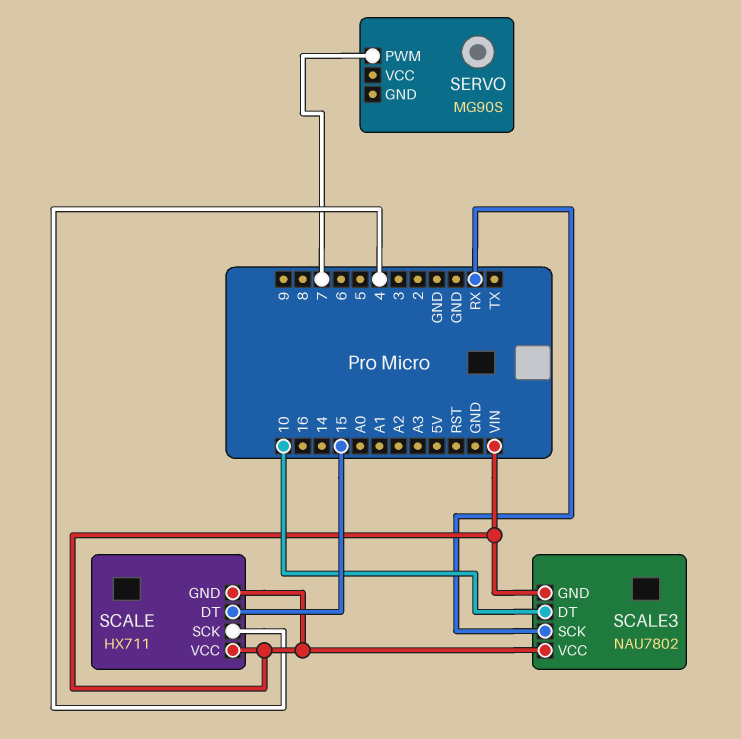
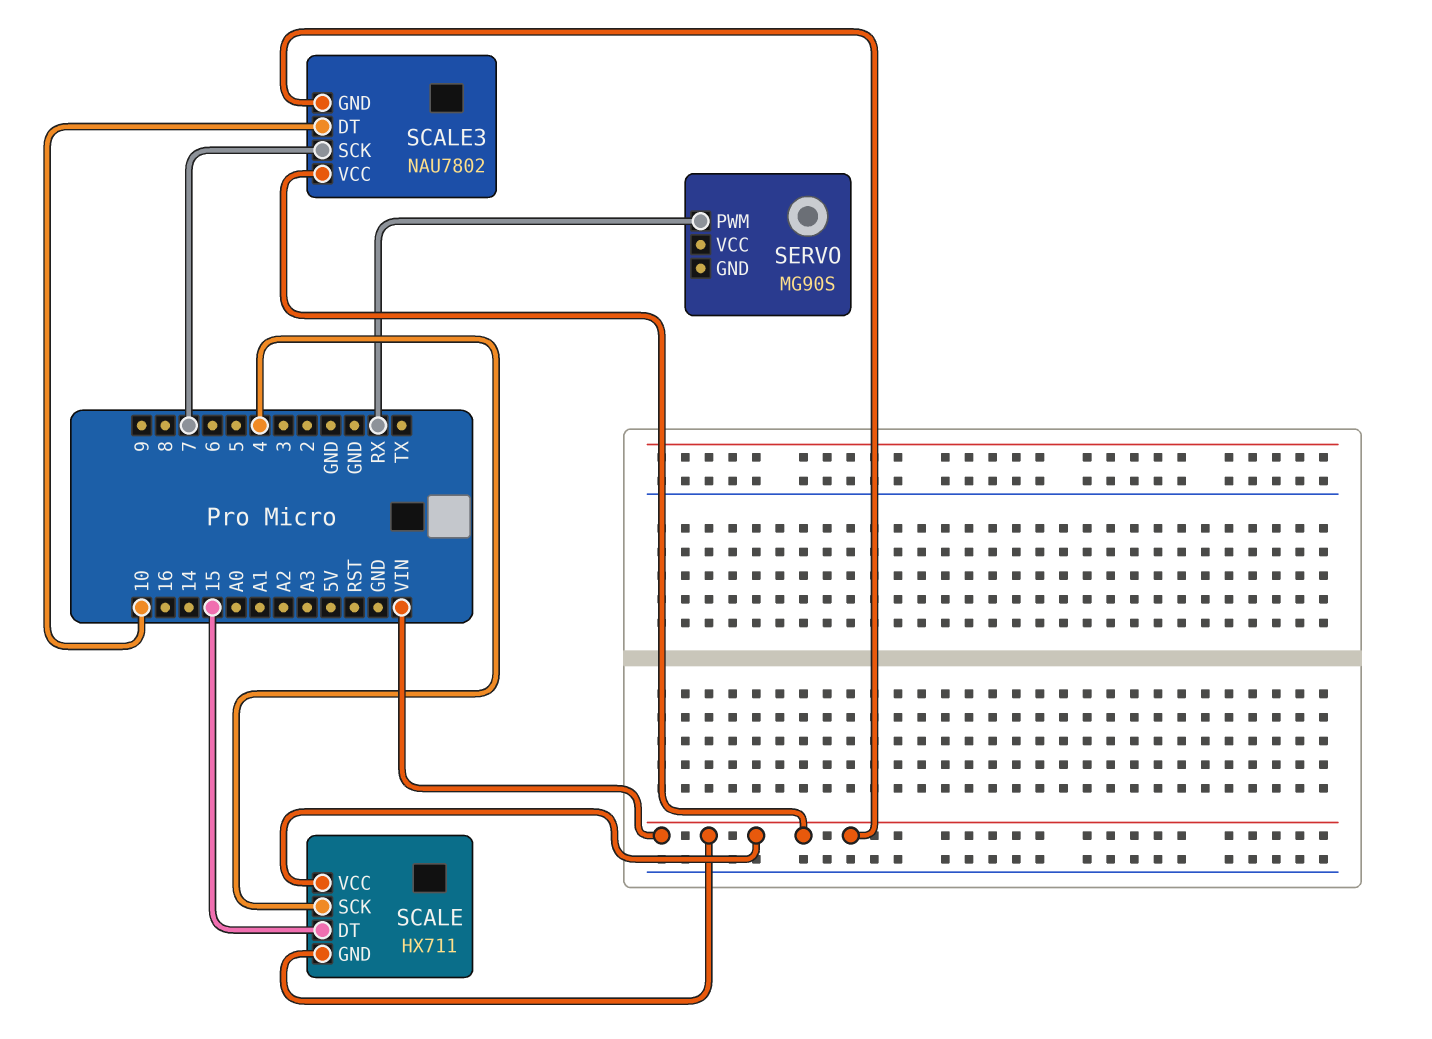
SCALE3 pin SCK: RX -> 7
SERVO pin PWM: 7 -> RX

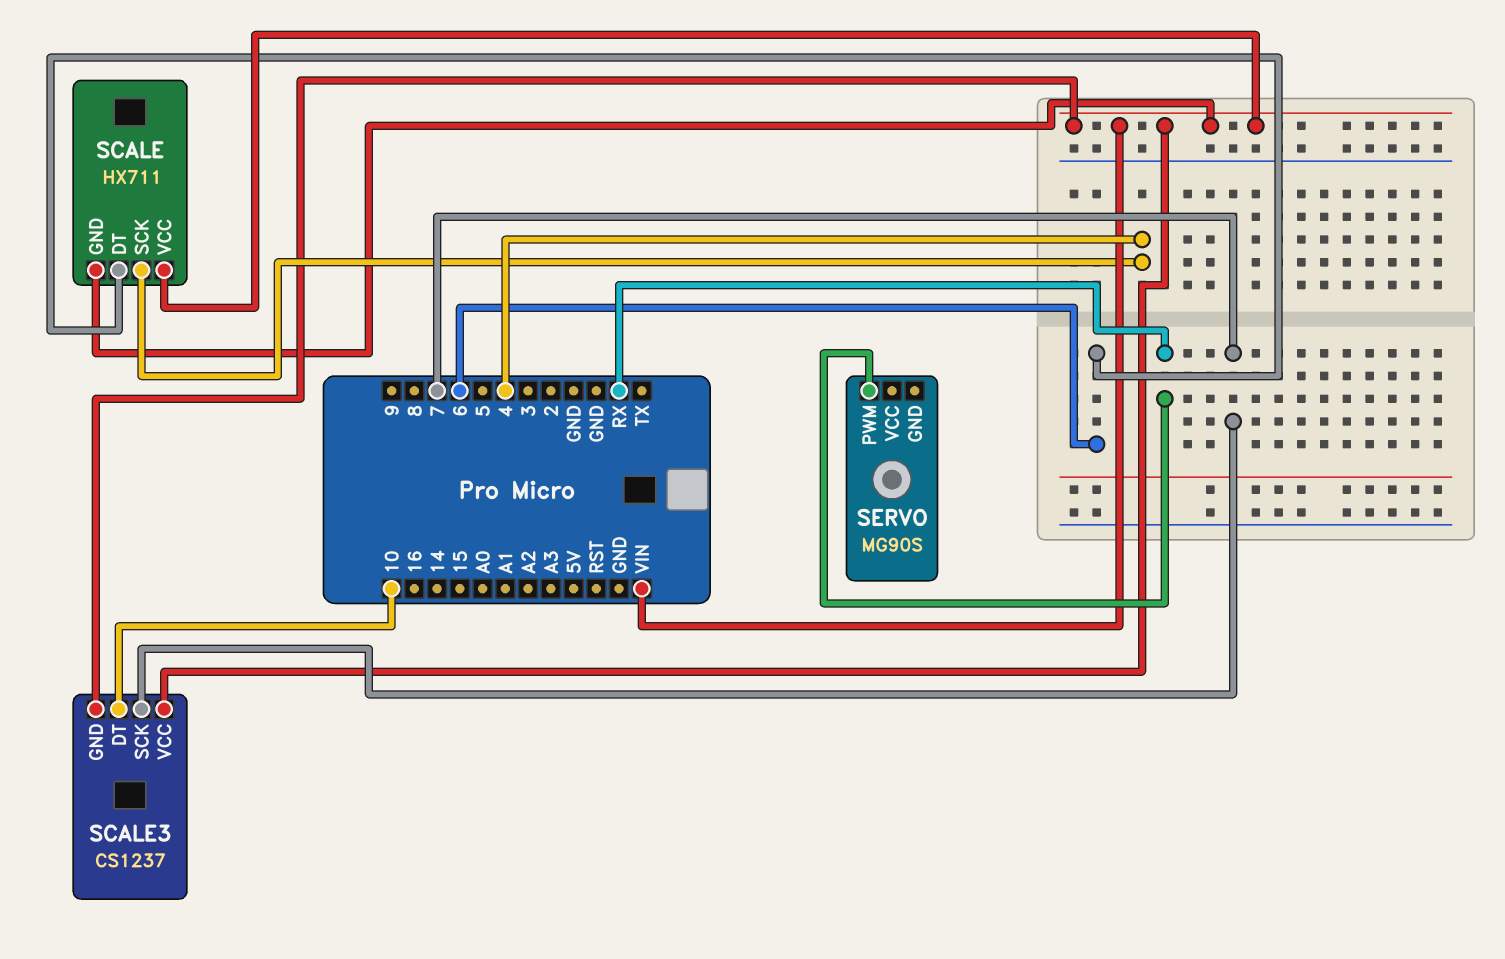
SCALE pin DT: 15 -> 6
SCALE3: NAU7802 -> CS1237

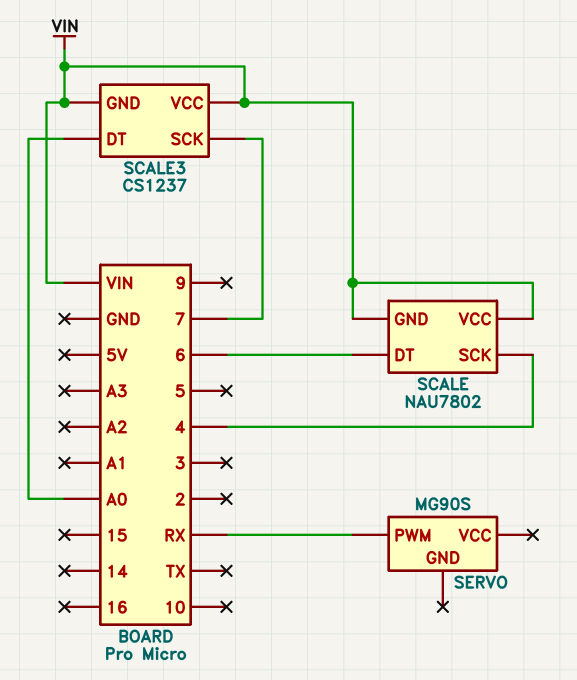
SCALE: HX711 -> NAU7802
SCALE3 pin DT: 10 -> A0

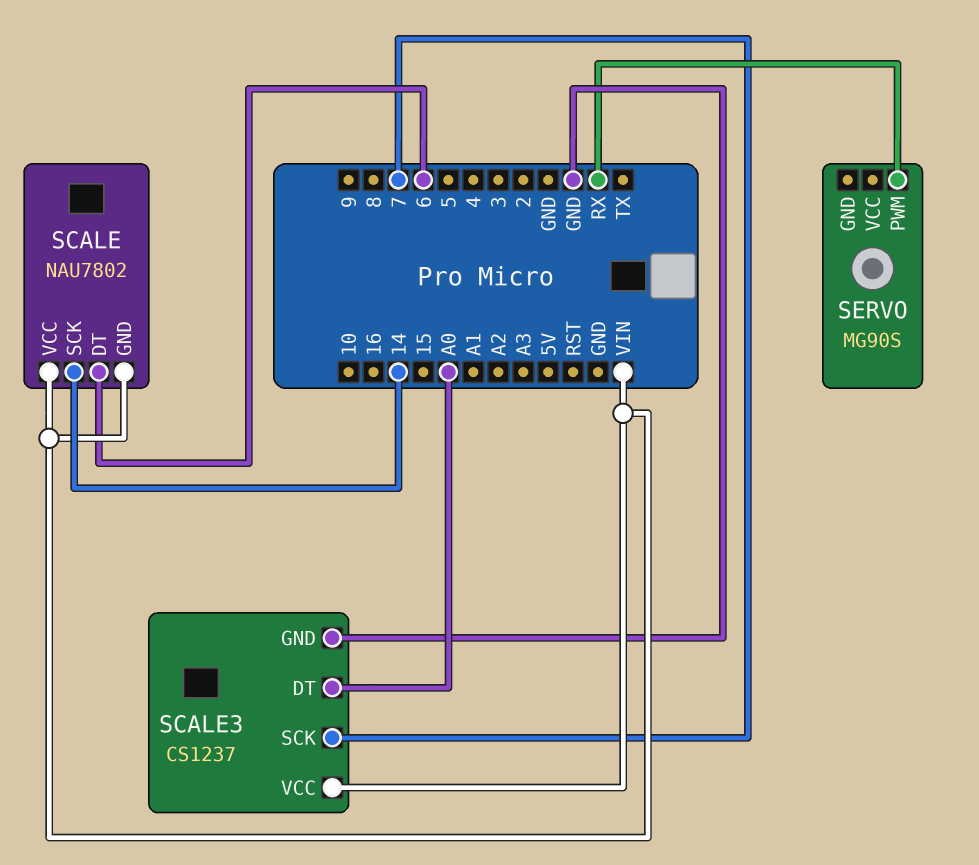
SCALE pin SCK: 4 -> 14
SCALE3 pin GND: VIN -> GND

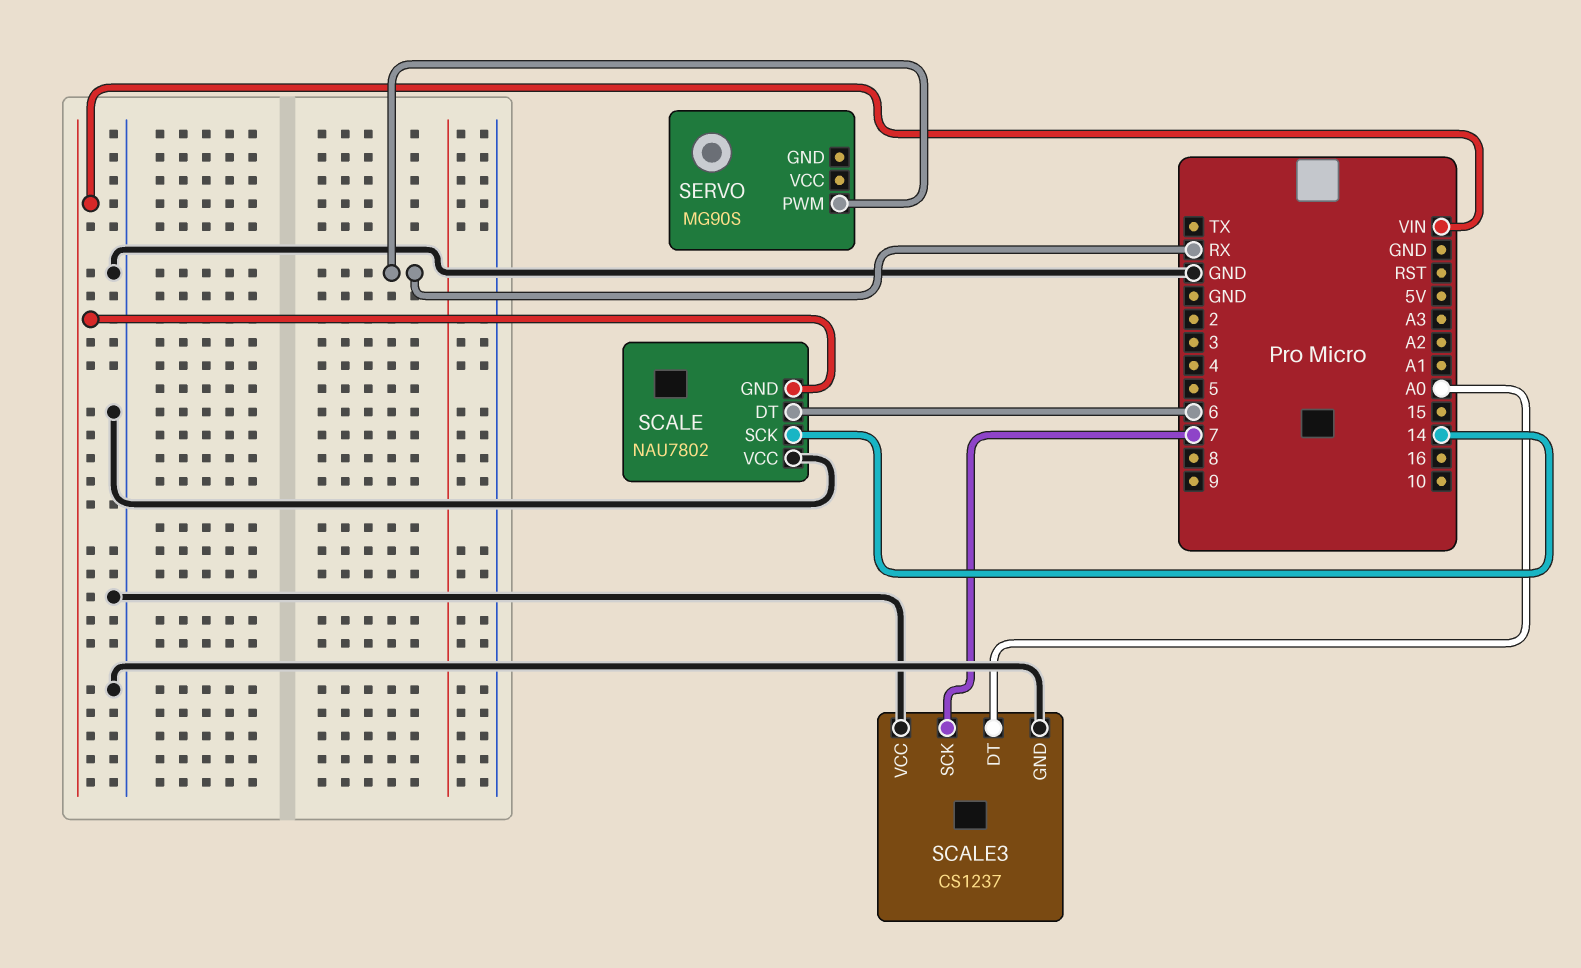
SCALE pin VCC: VIN -> GND
SCALE3 pin VCC: VIN -> GND

